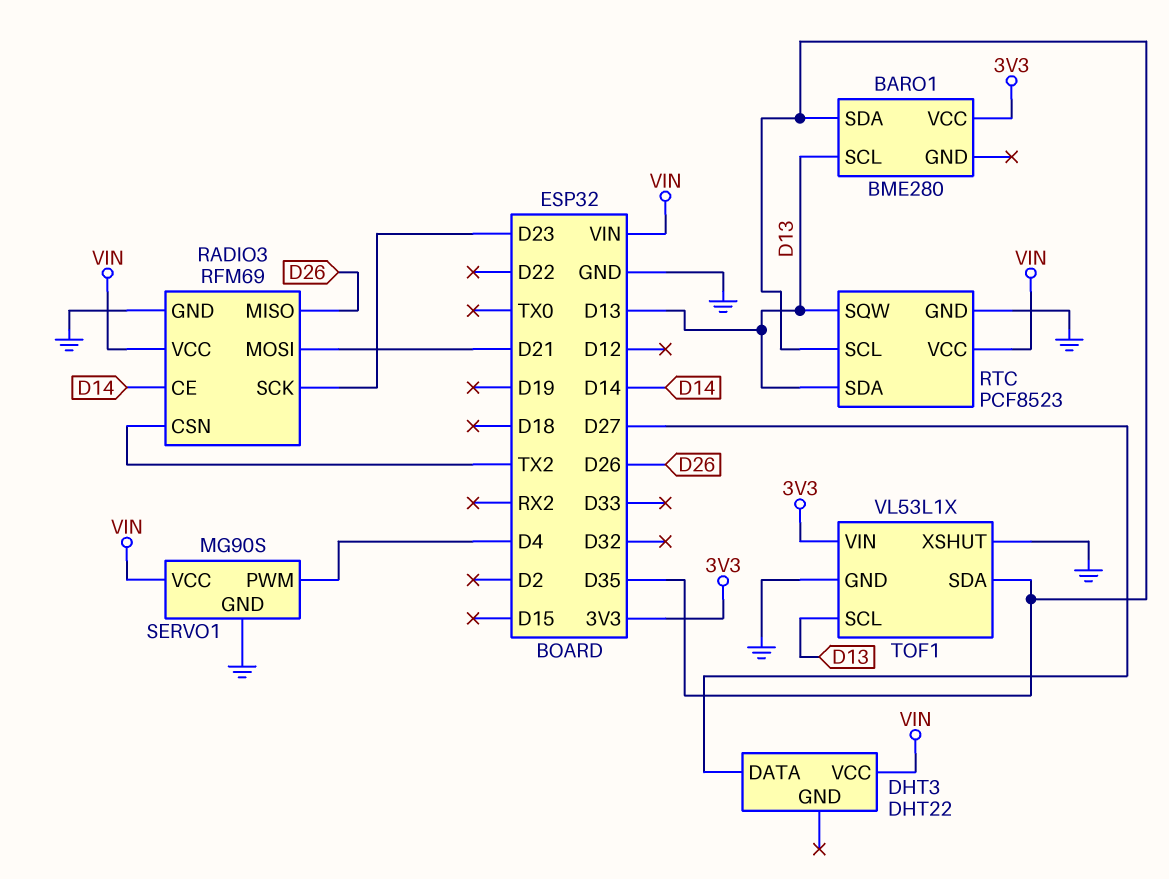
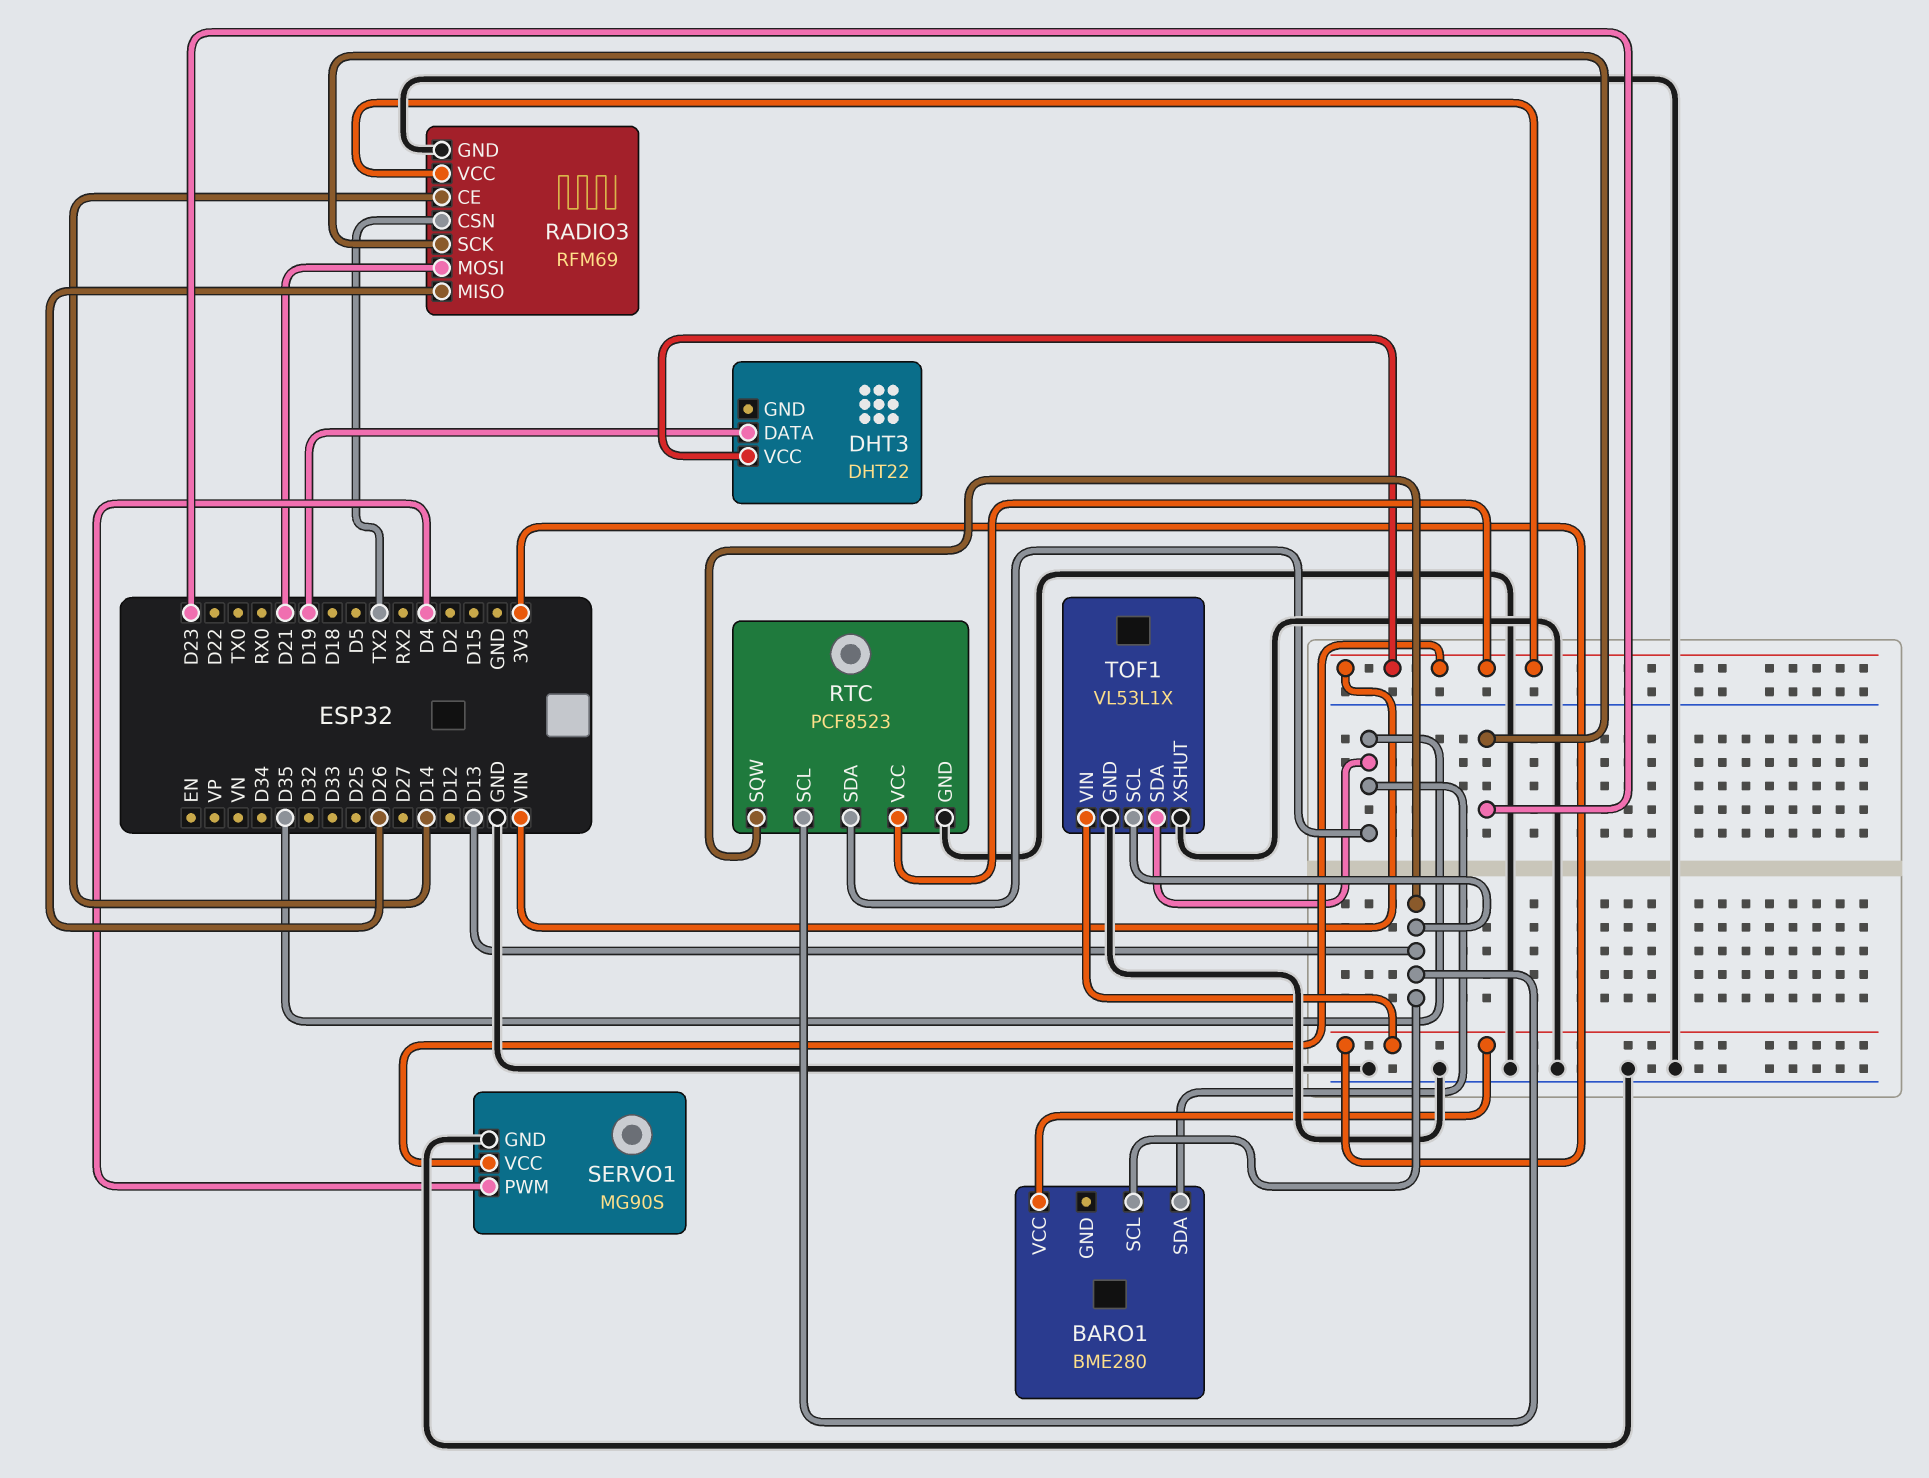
DHT3 pin DATA: D27 -> D19
RTC pin SCL: D35 -> D13
RTC pin SDA: D13 -> D35

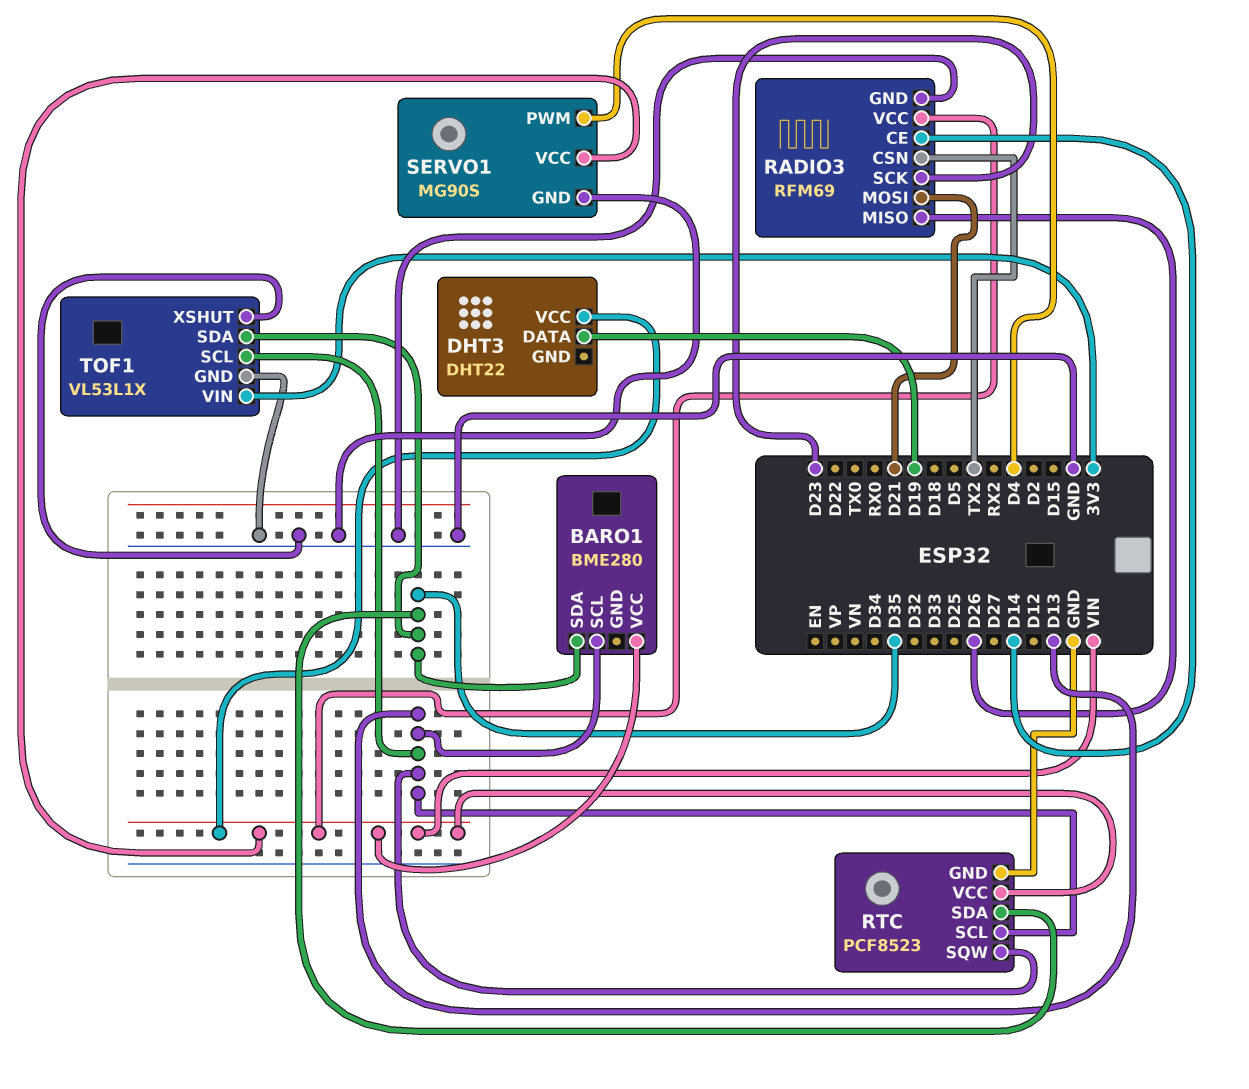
BARO1 pin VCC: 3V3 -> VIN

